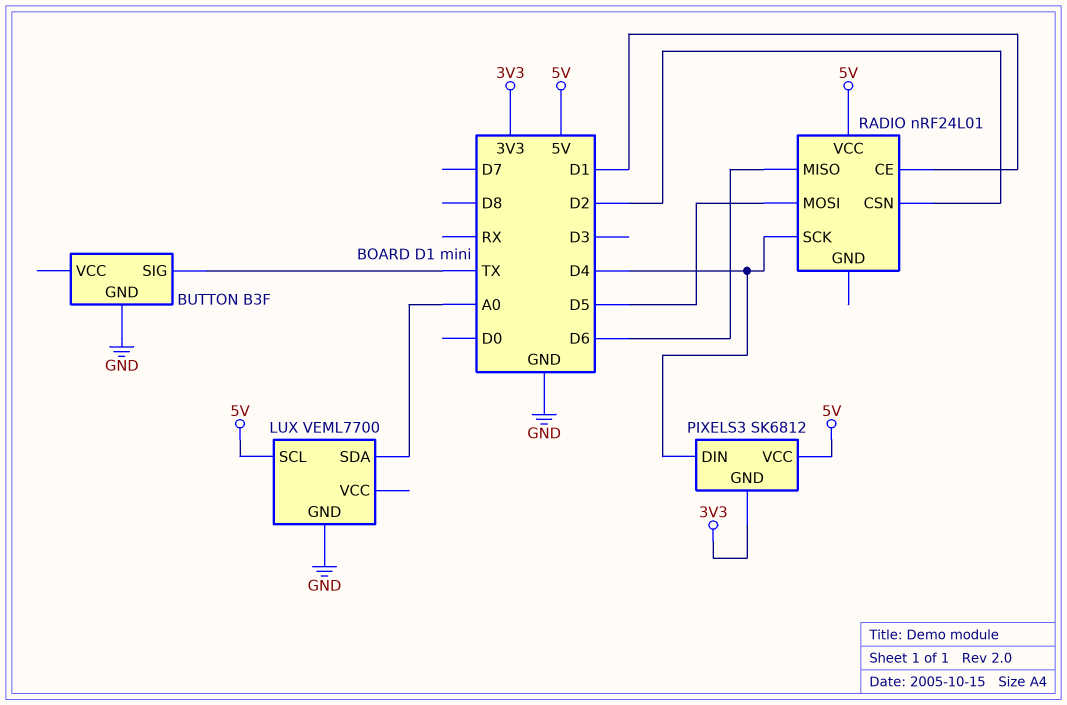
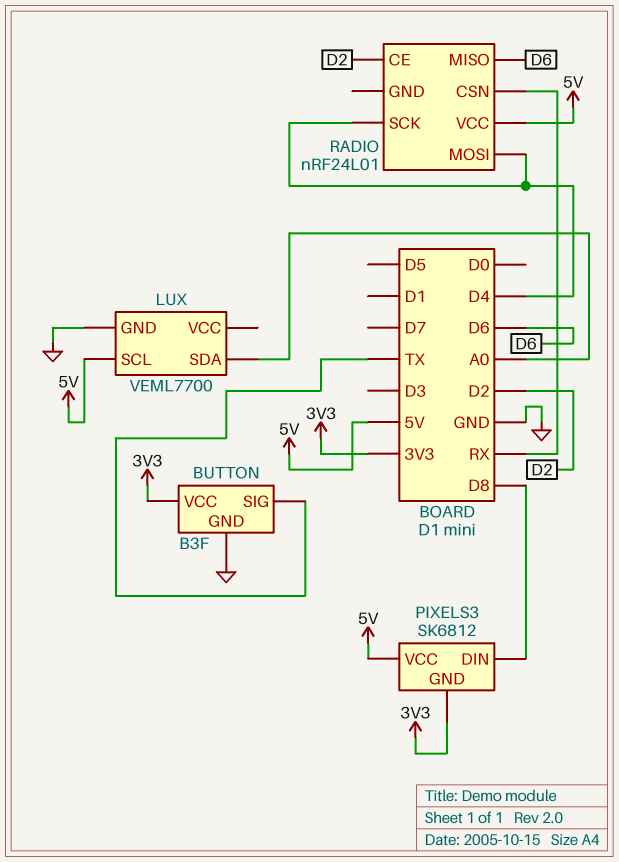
BUTTON pin VCC: none -> 3V3
PIXELS3 pin DIN: D4 -> D8
RADIO pin CE: D1 -> D2
RADIO pin CSN: D2 -> RX
RADIO pin MOSI: D5 -> D4

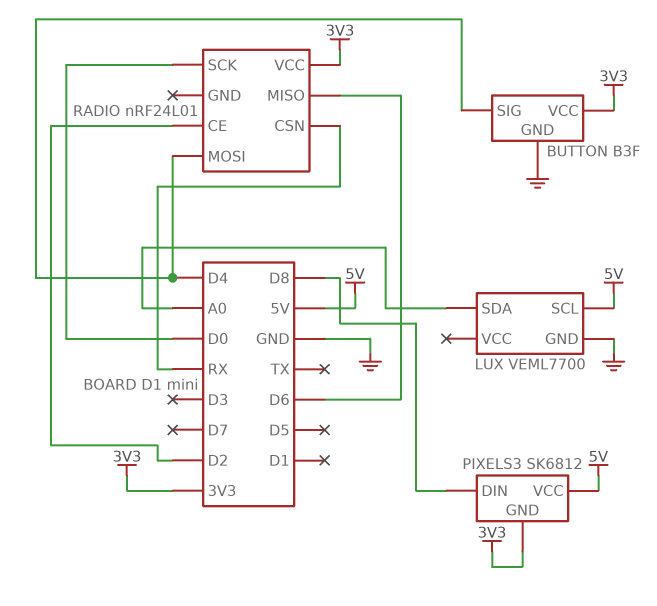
BUTTON pin SIG: TX -> D4
RADIO pin SCK: D4 -> D0
RADIO pin VCC: 5V -> 3V3

